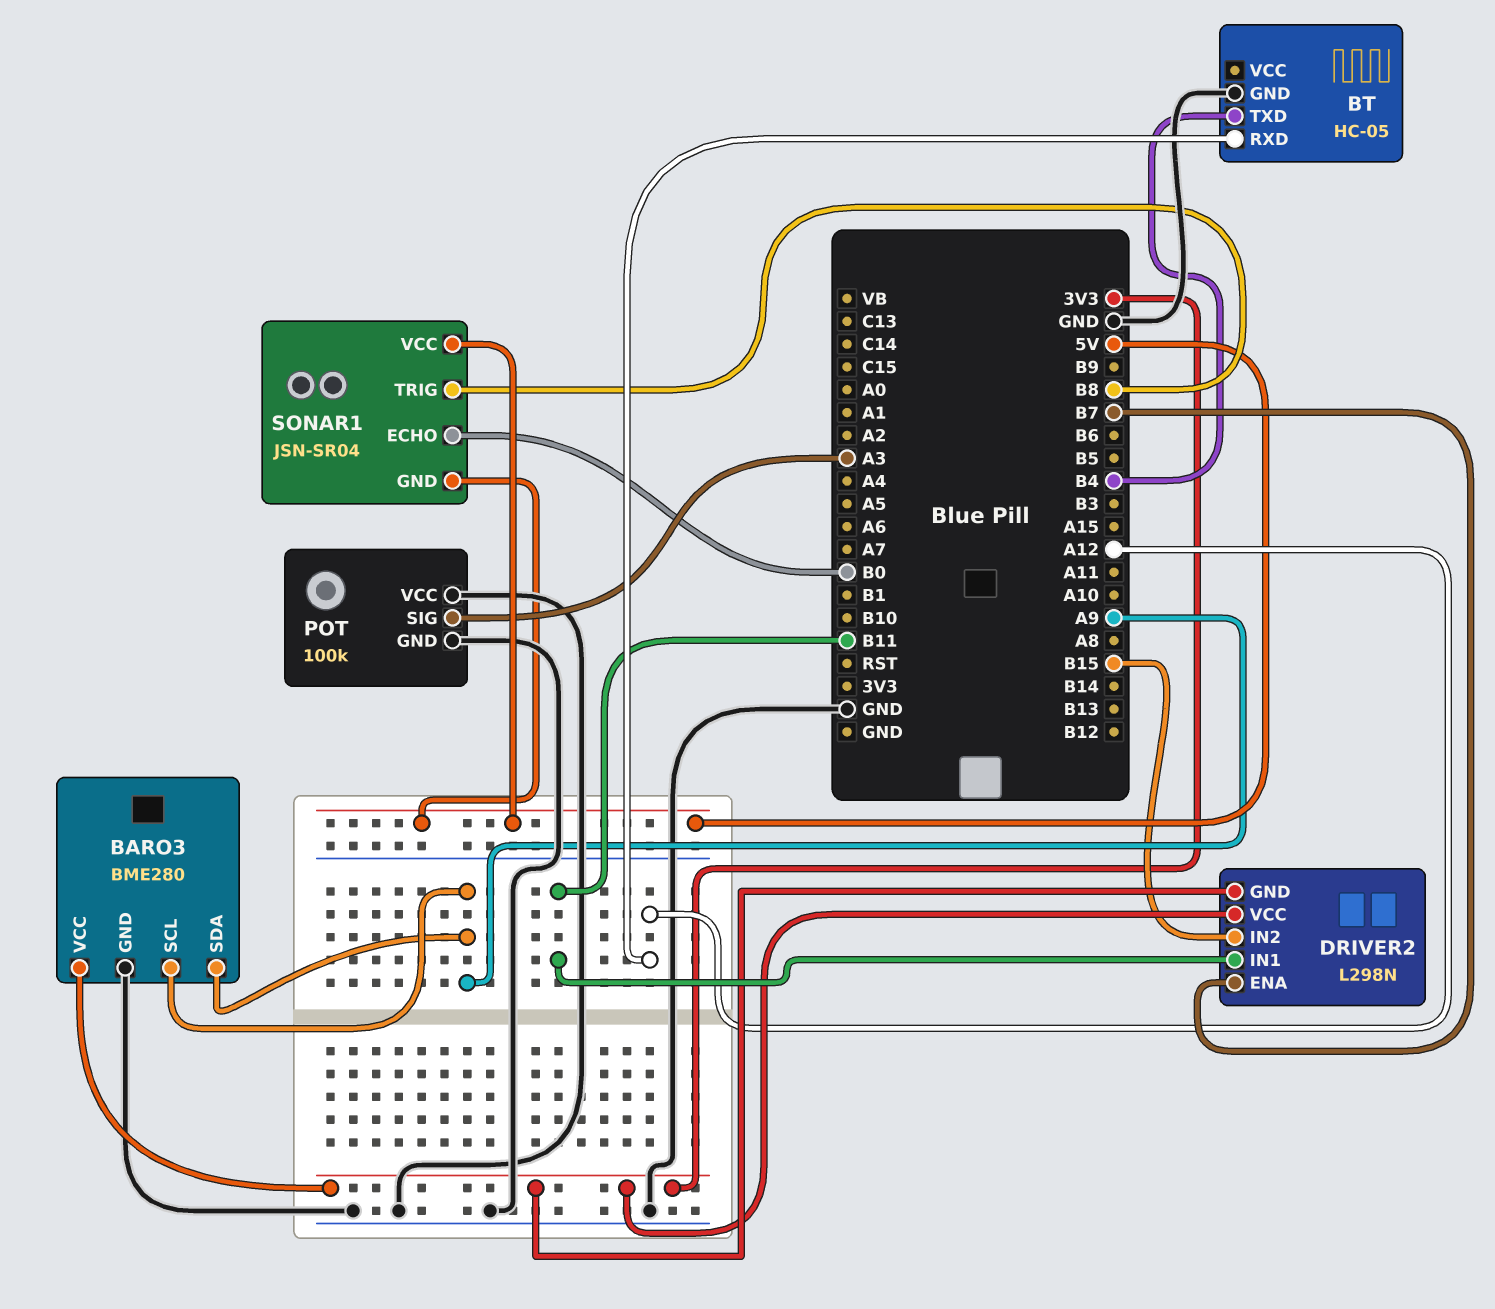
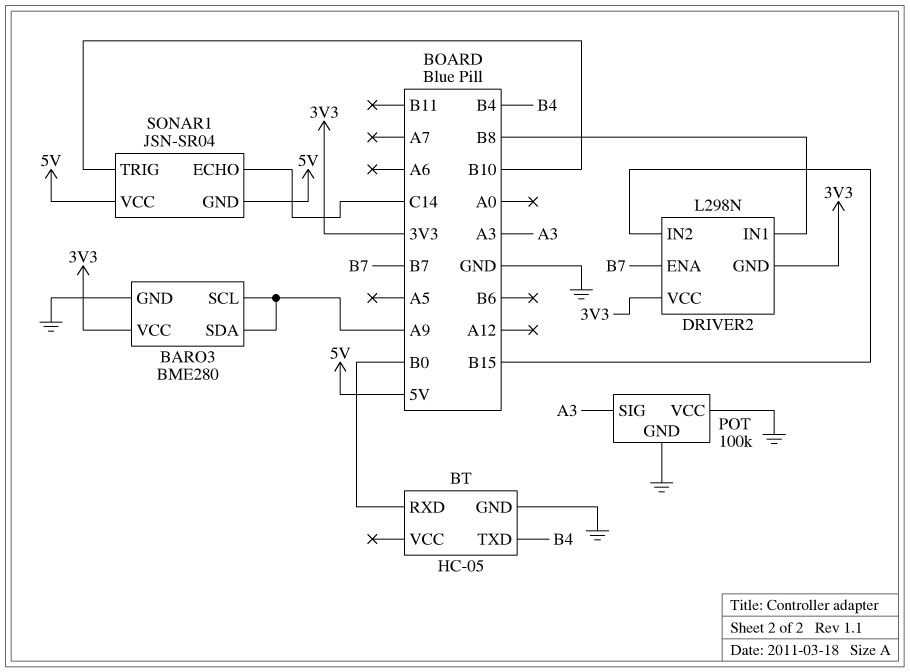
BT pin RXD: A12 -> B0
DRIVER2 pin IN1: B11 -> B8
SONAR1 pin ECHO: B0 -> C14
SONAR1 pin TRIG: B8 -> B10

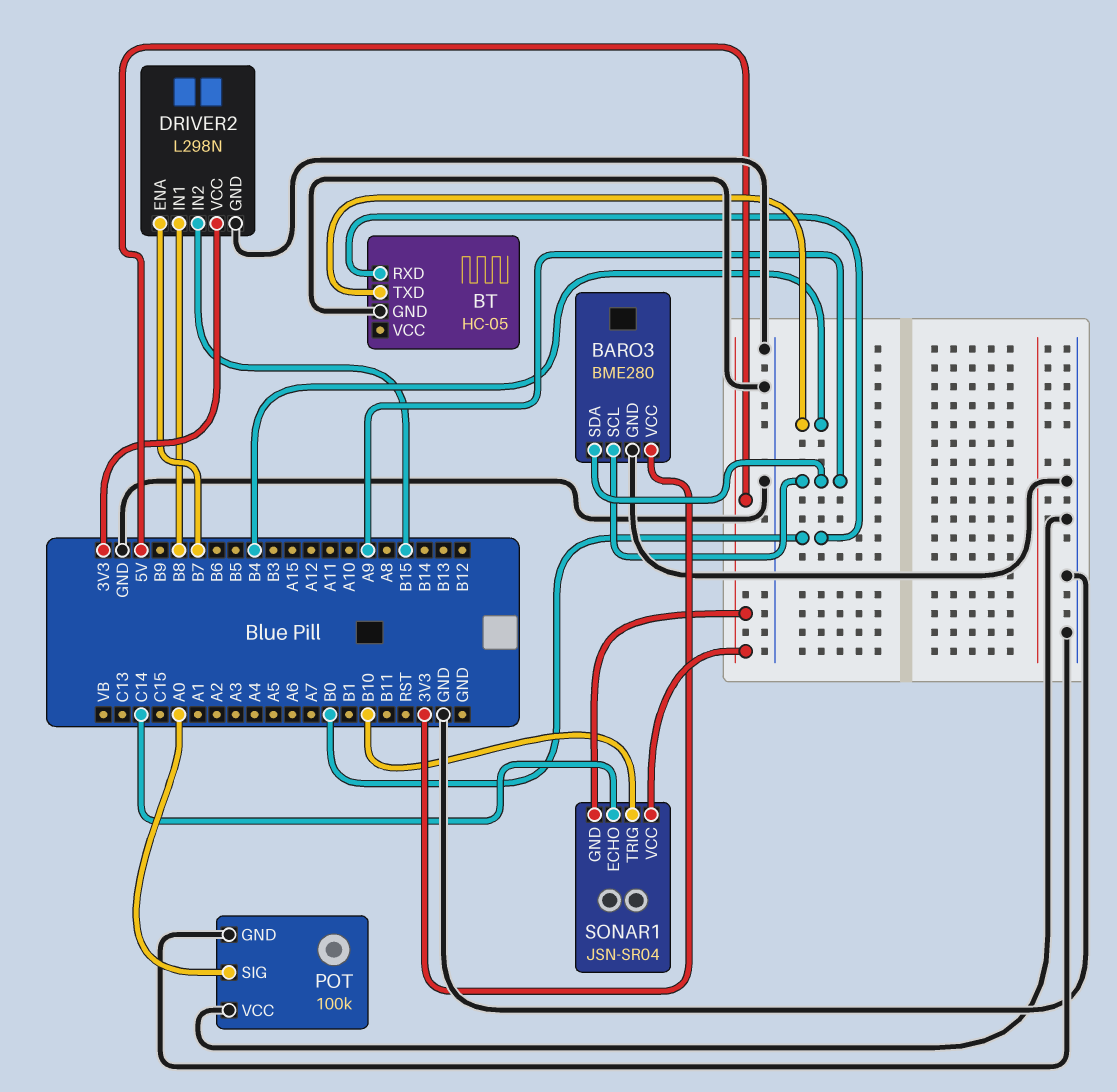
DRIVER2 pin GND: 3V3 -> GND
POT pin SIG: A3 -> A0

